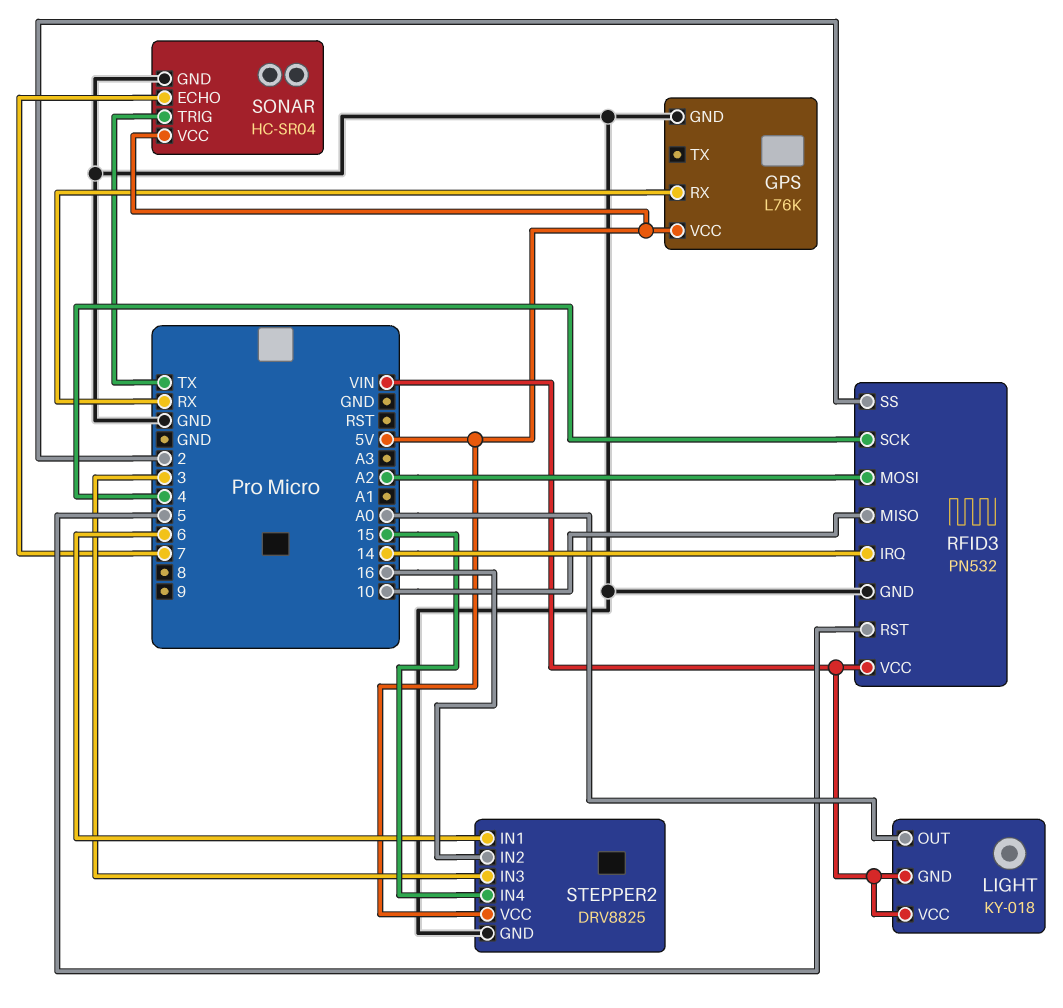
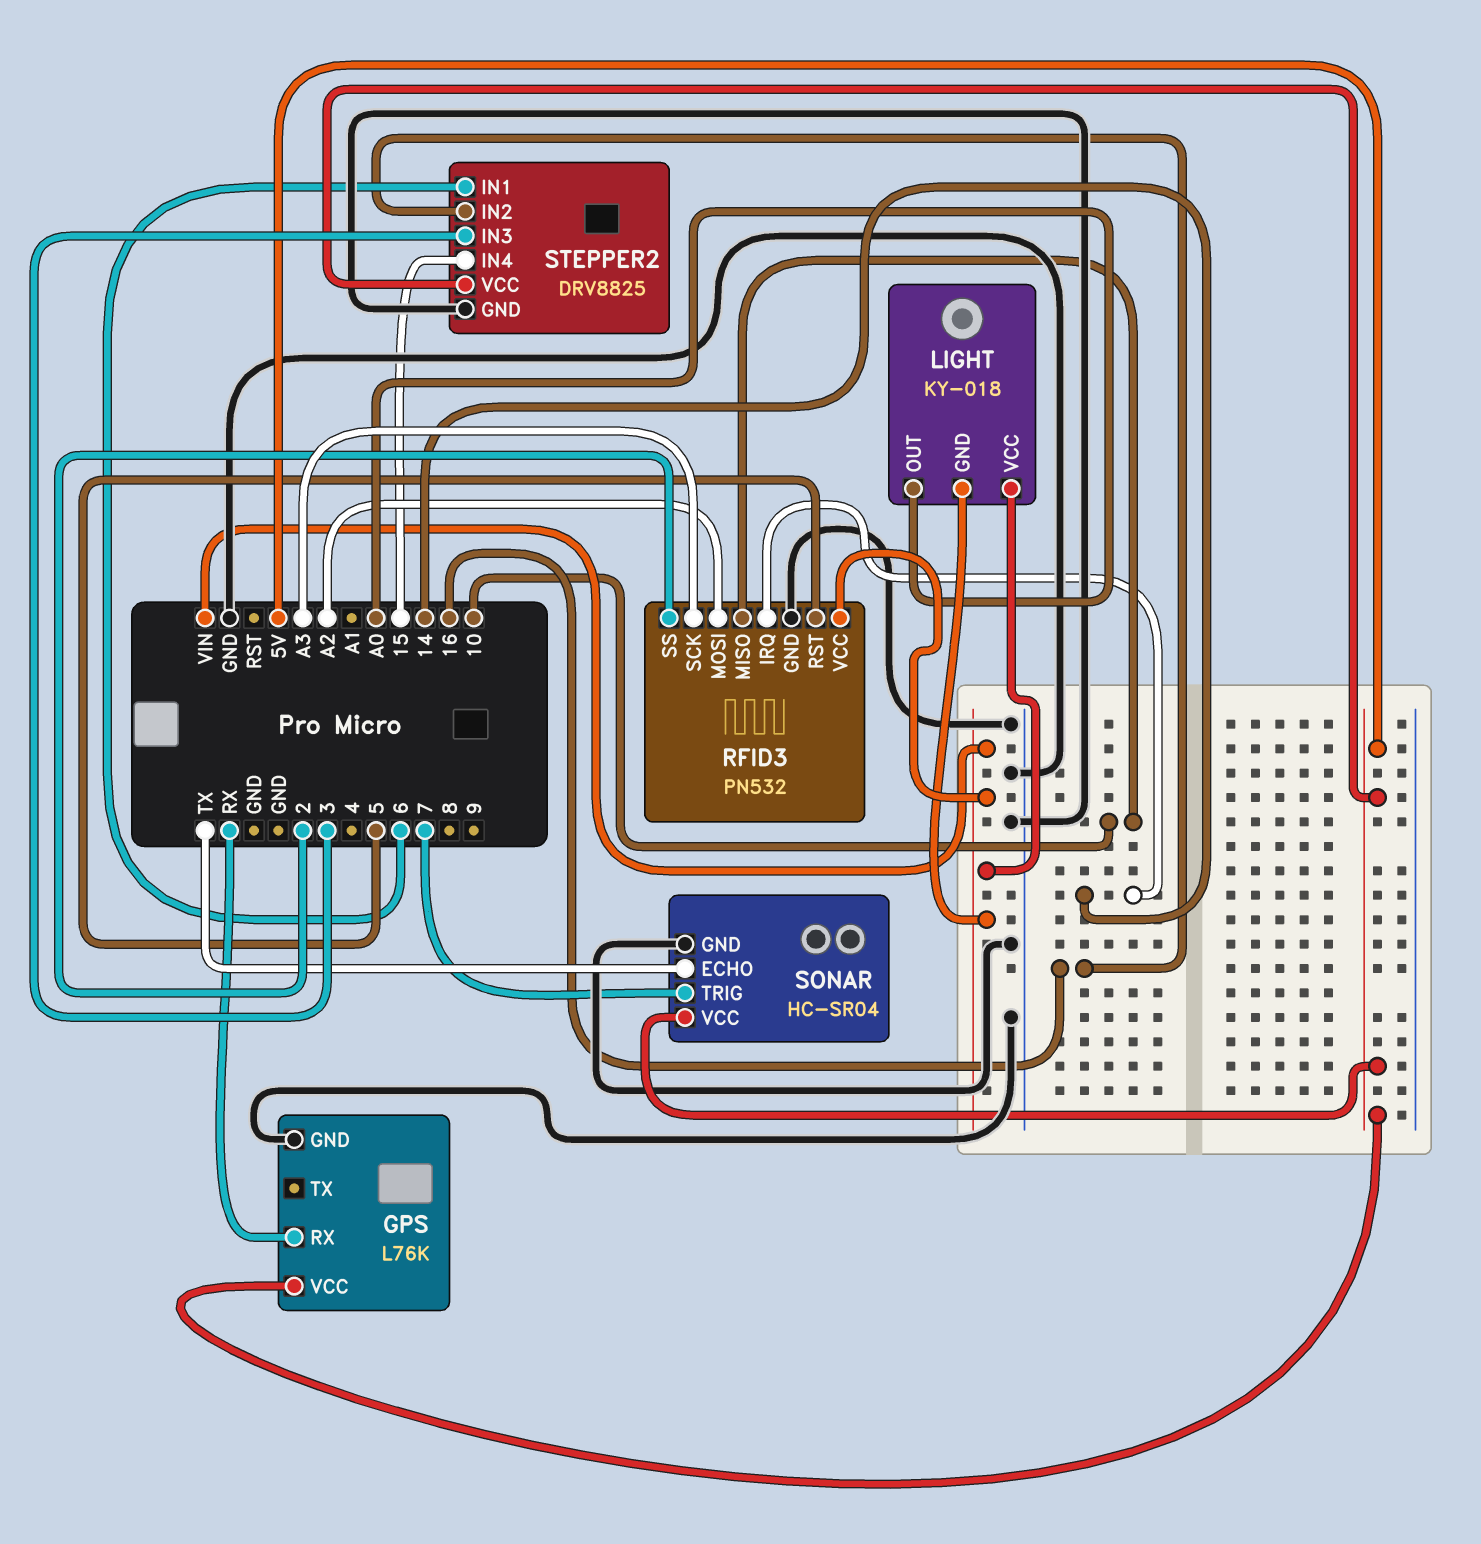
RFID3 pin SCK: 4 -> A3
SONAR pin ECHO: 7 -> TX
SONAR pin TRIG: TX -> 7

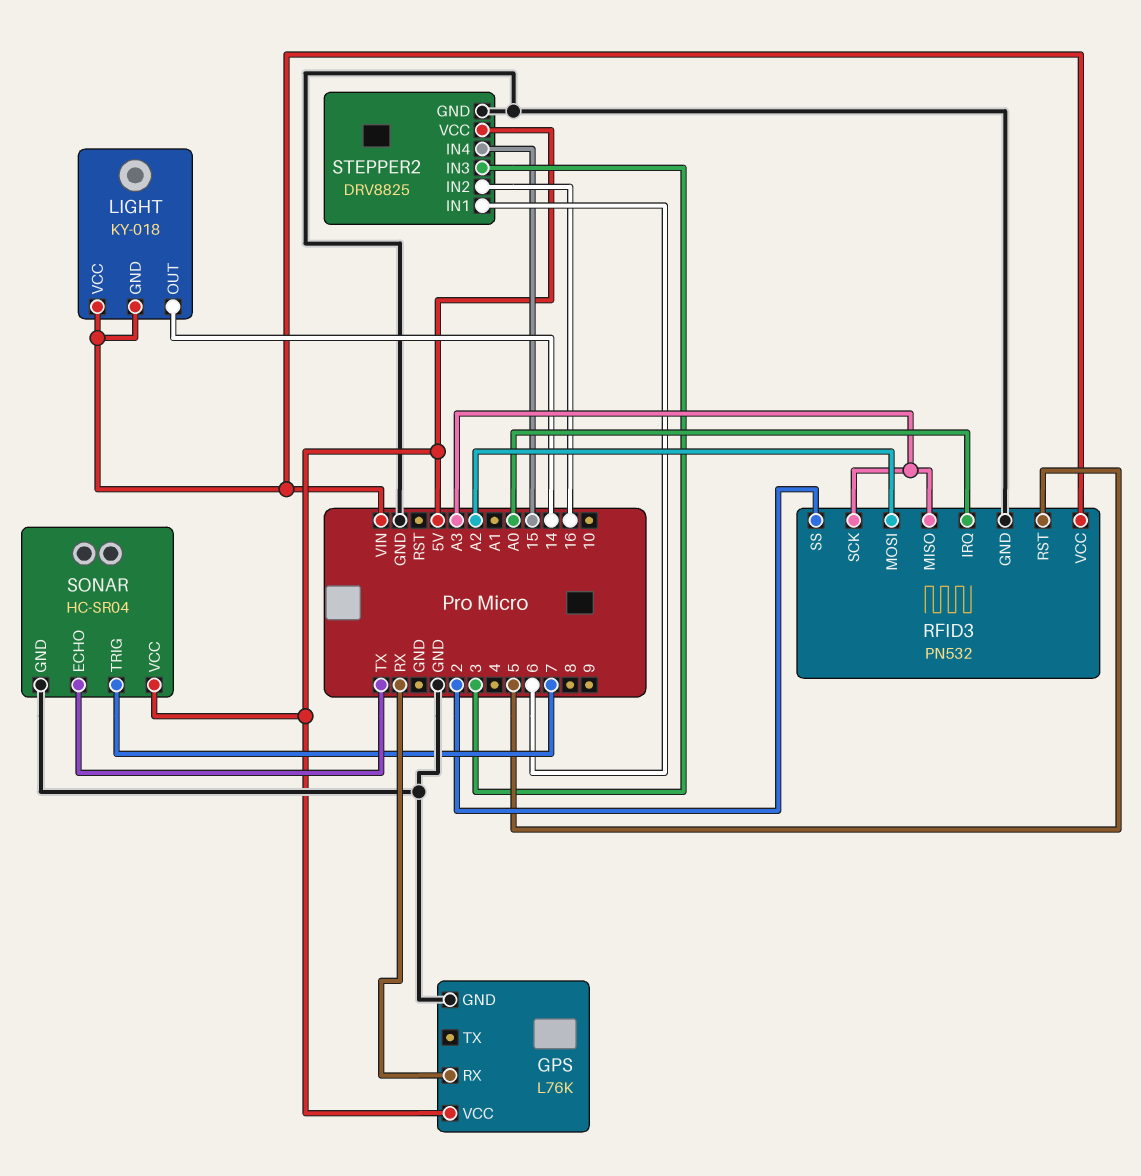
LIGHT pin OUT: A0 -> 14
RFID3 pin IRQ: 14 -> A0
RFID3 pin MISO: 10 -> A3

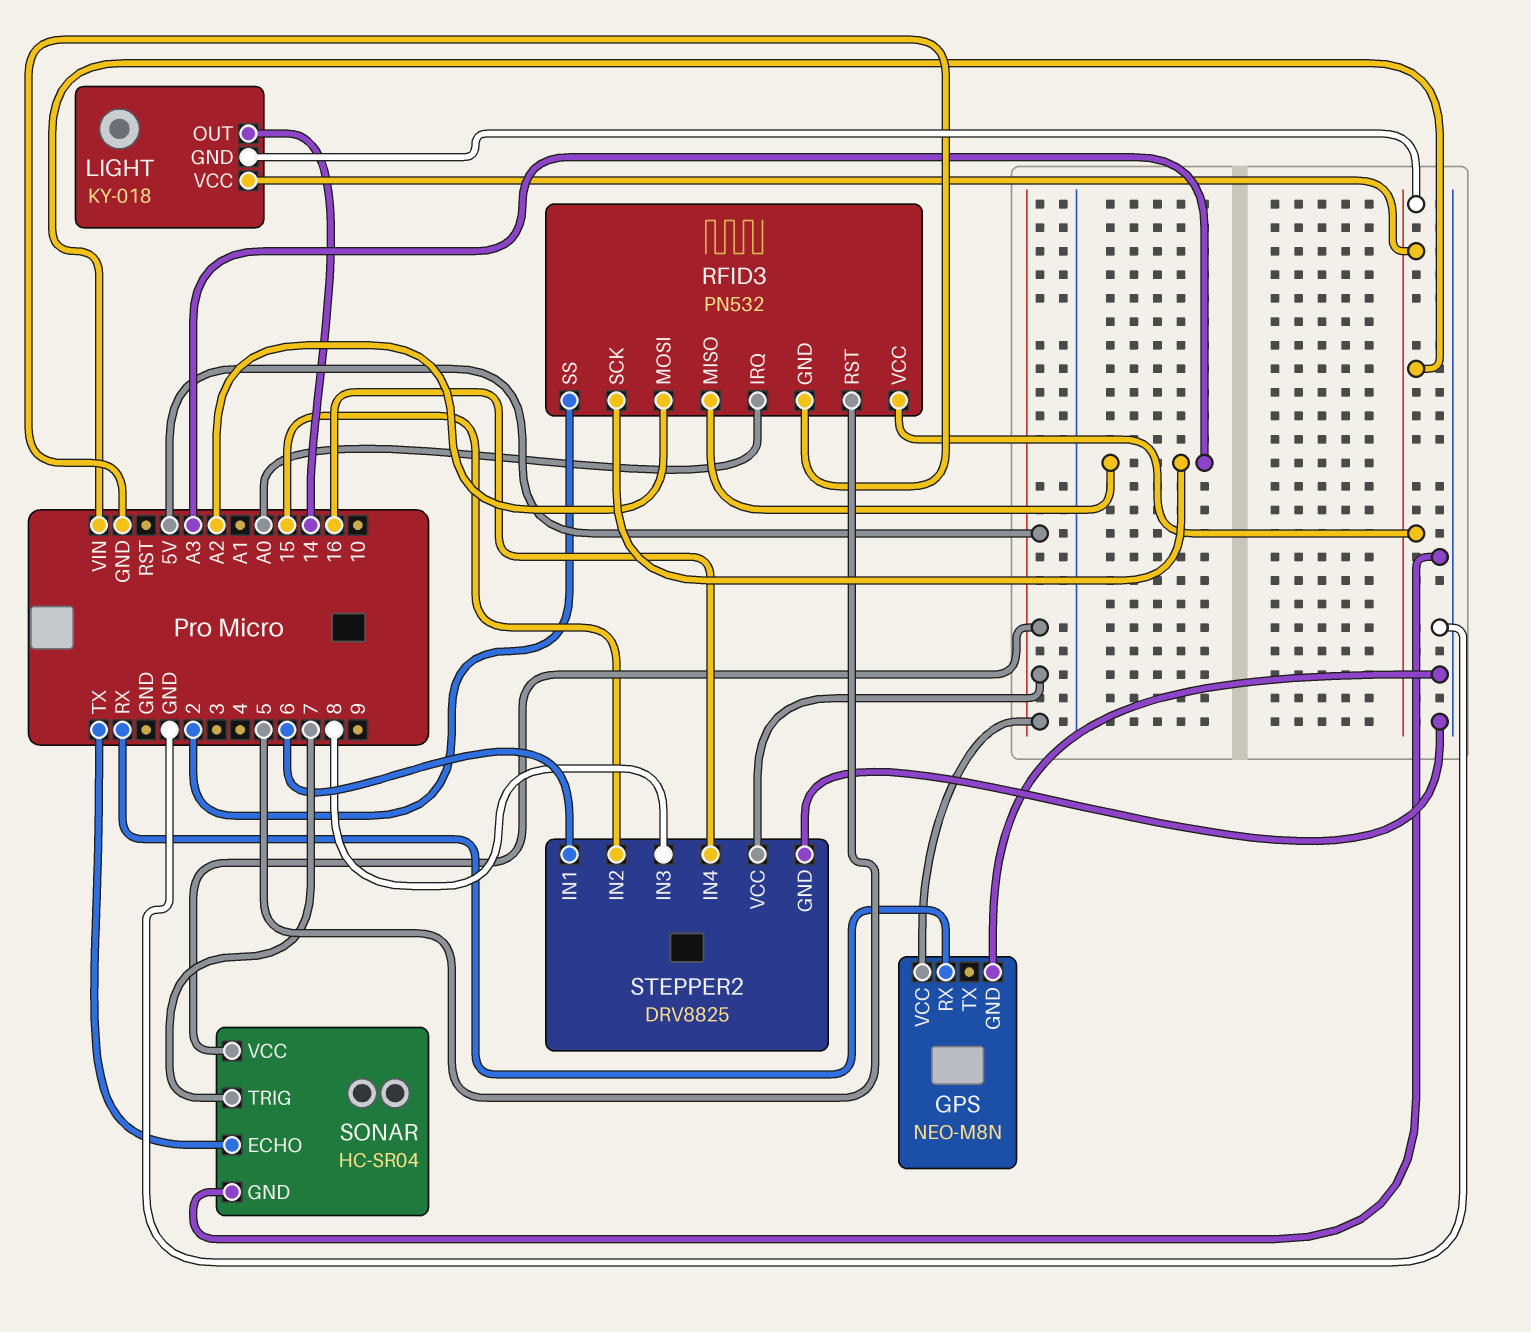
GPS: L76K -> NEO-M8N
STEPPER2 pin IN2: 16 -> 15
STEPPER2 pin IN3: 3 -> 8
STEPPER2 pin IN4: 15 -> 16

